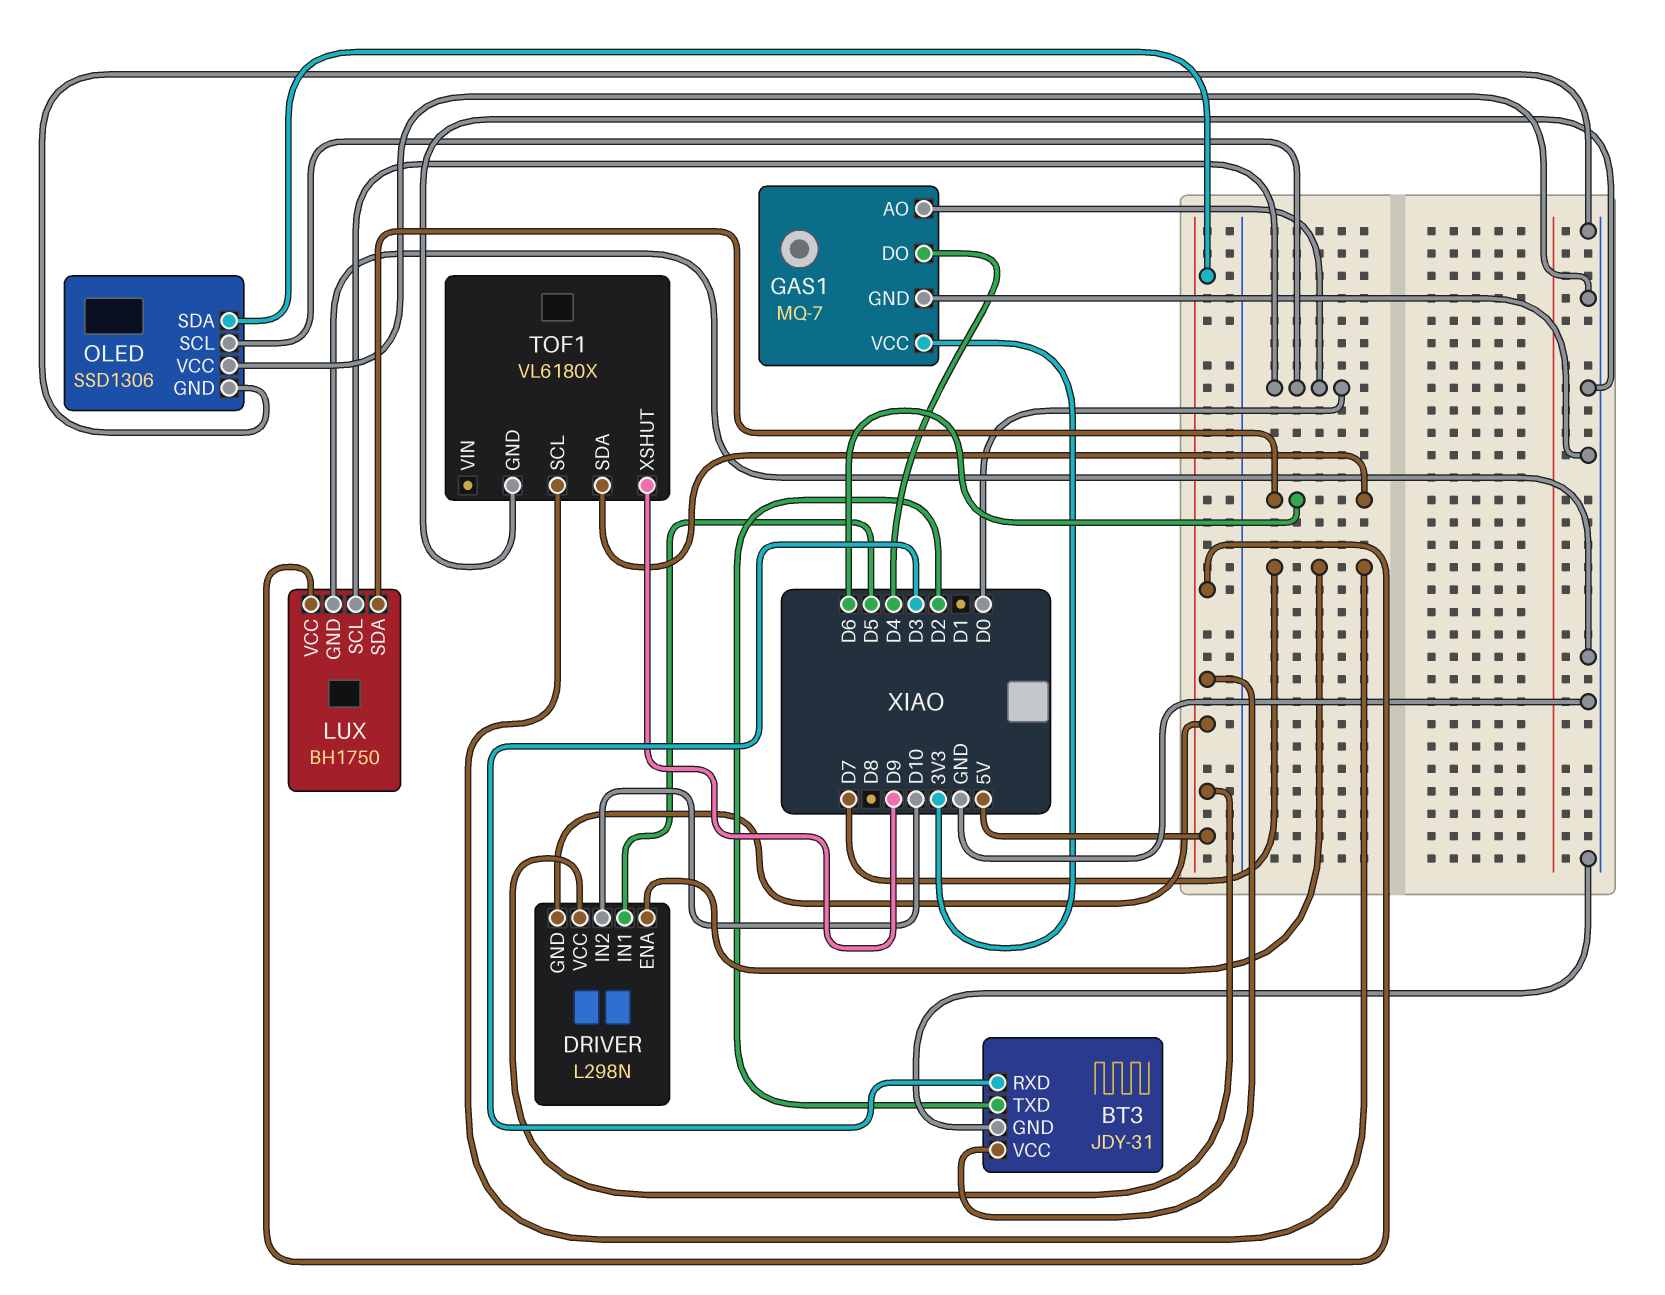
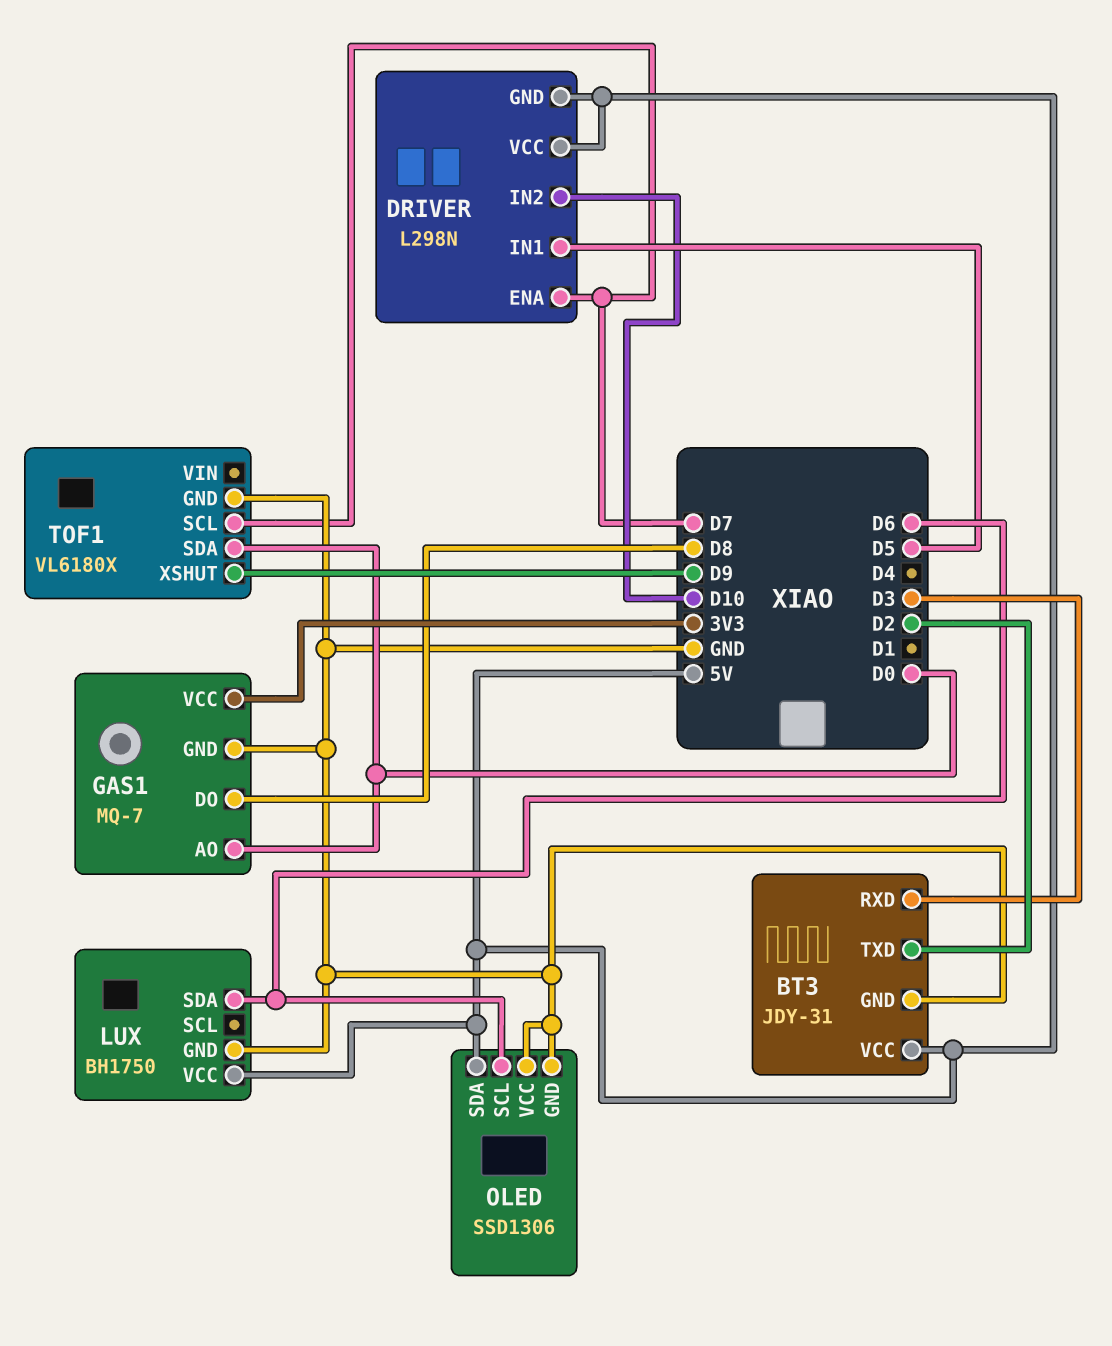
GAS1 pin DO: D4 -> D8
LUX pin SCL: D0 -> none
OLED pin SCL: D0 -> D6
TOF1 pin SDA: D6 -> D0

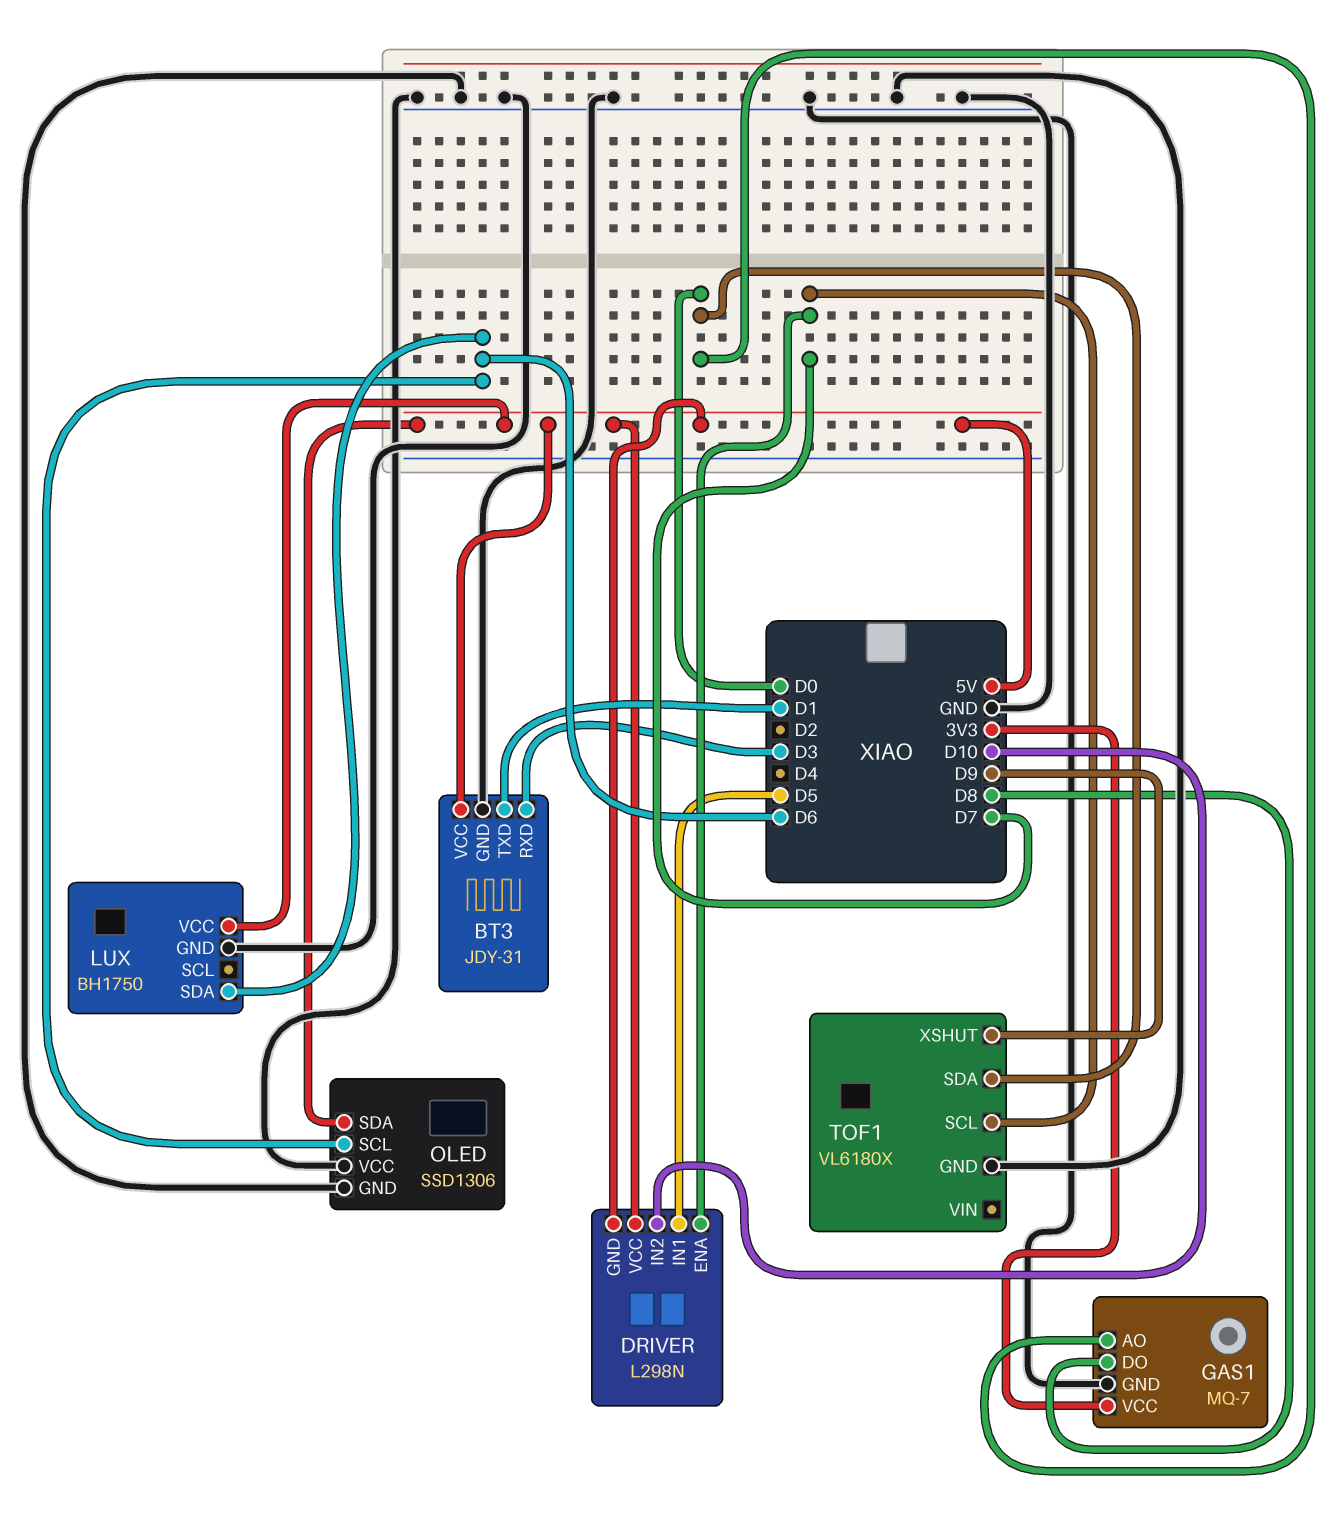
BT3 pin TXD: D2 -> D1

